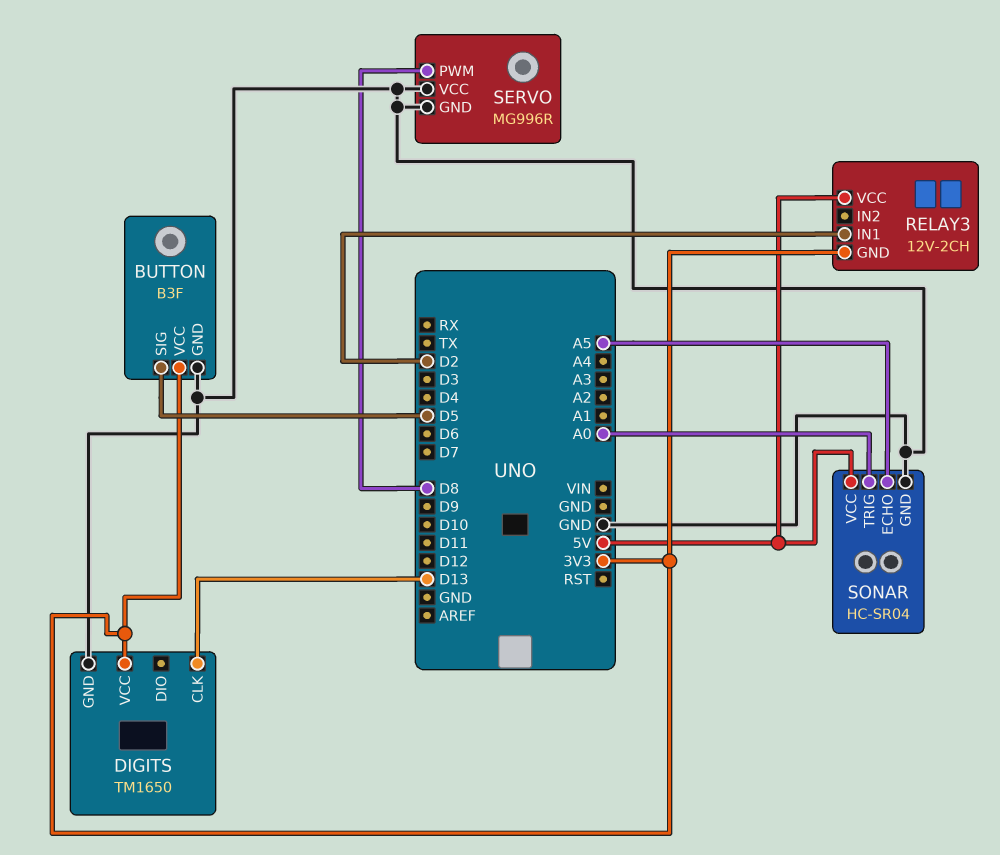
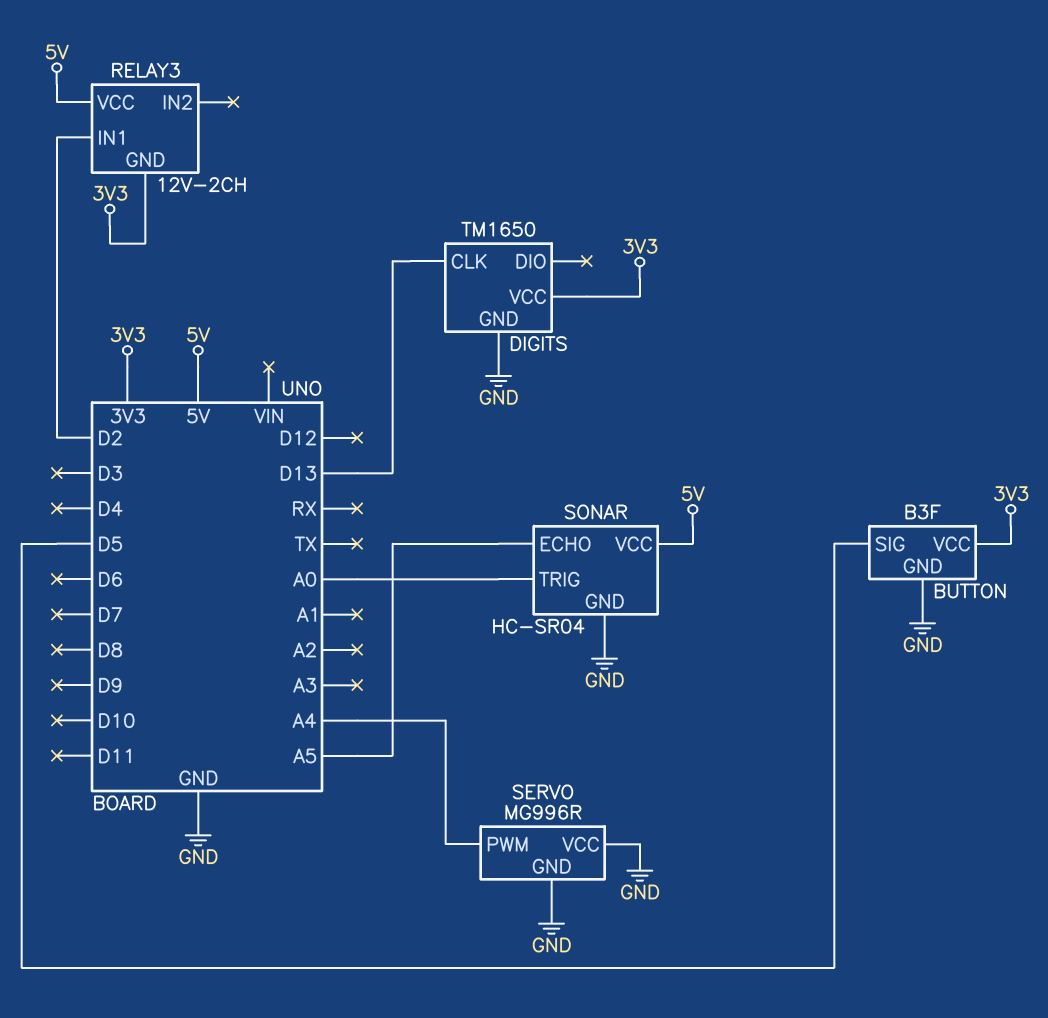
SERVO pin PWM: D8 -> A4

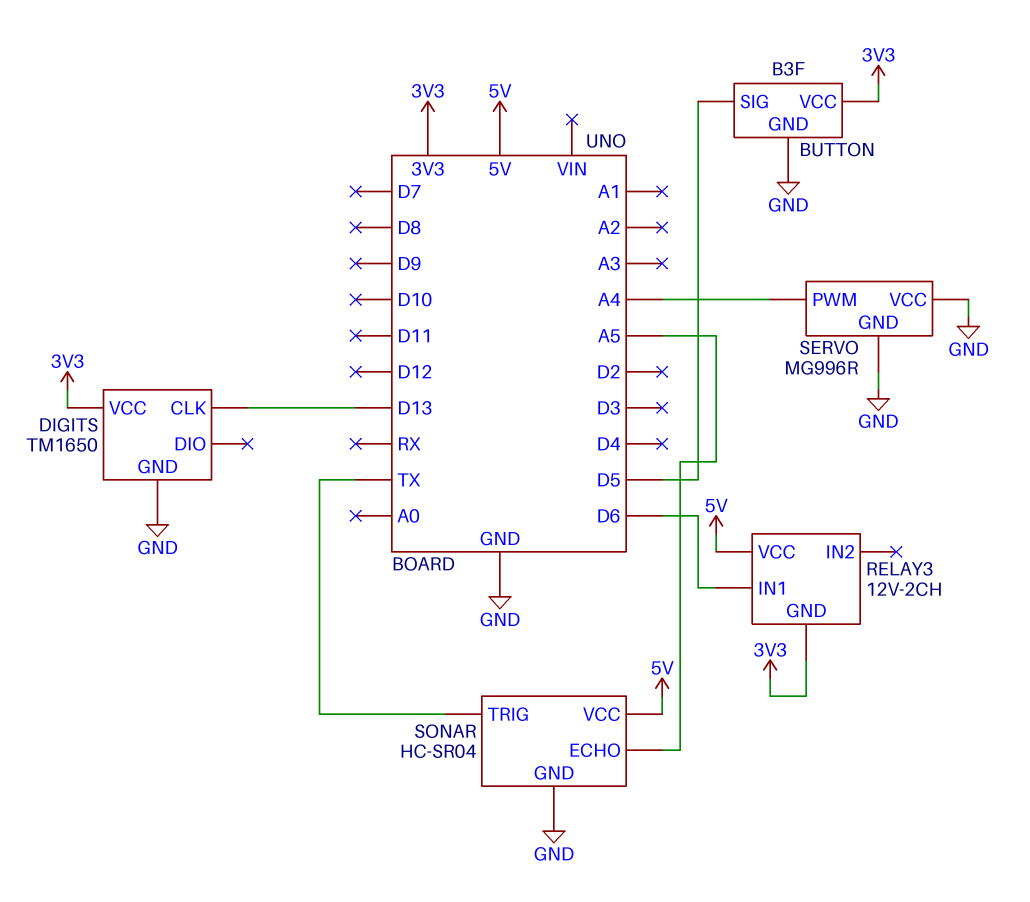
RELAY3 pin IN1: D2 -> D6
SONAR pin TRIG: A0 -> TX

